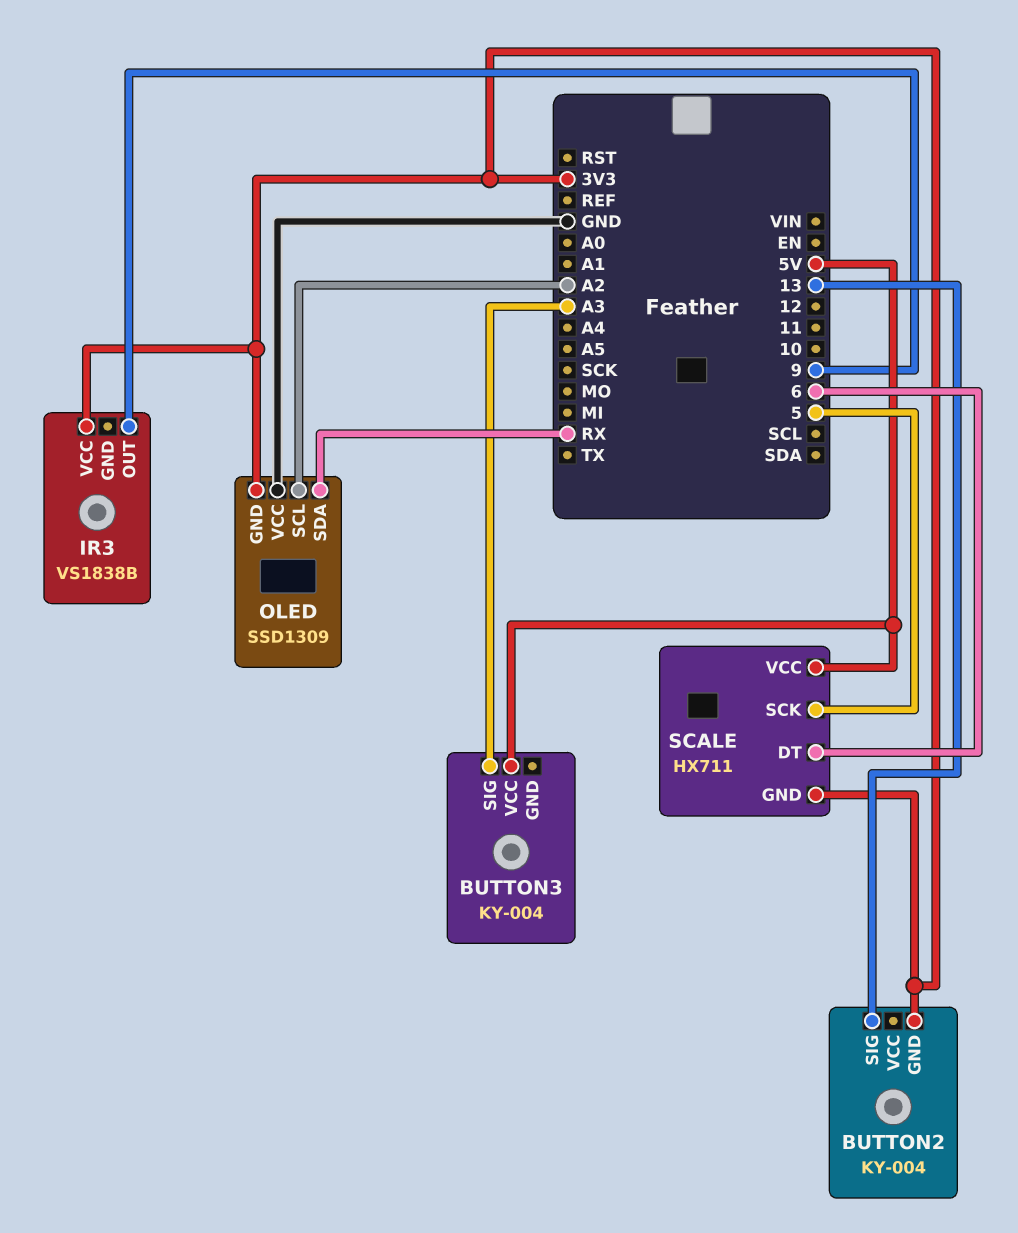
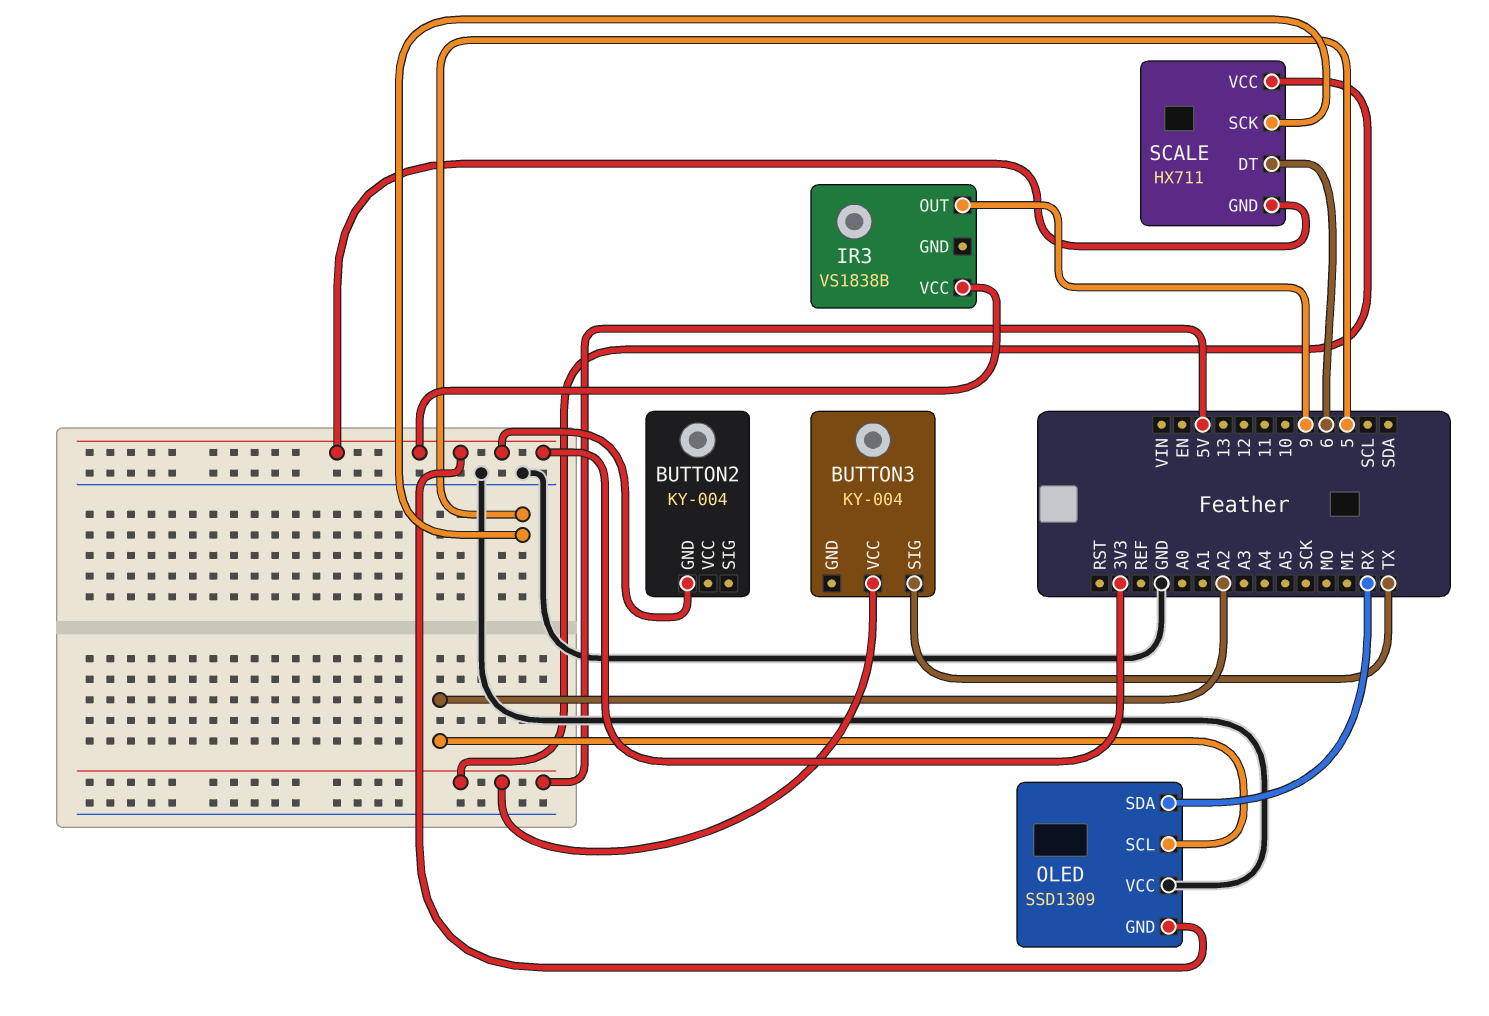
BUTTON2 pin SIG: 13 -> none
BUTTON3 pin SIG: A3 -> TX

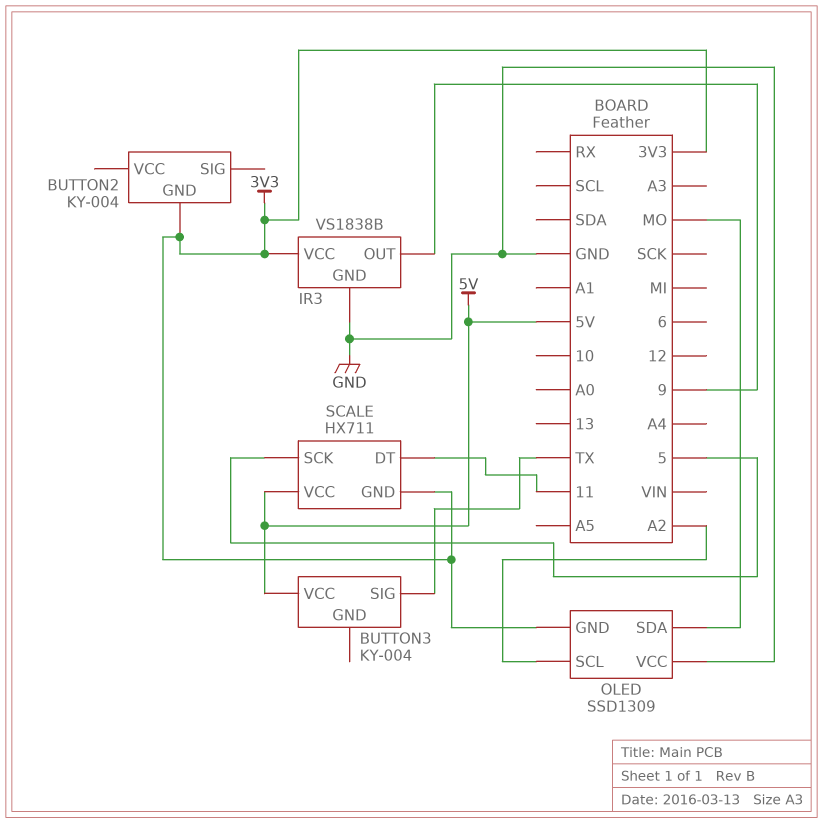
IR3 pin GND: none -> GND
OLED pin SDA: RX -> MO
SCALE pin DT: 6 -> 11

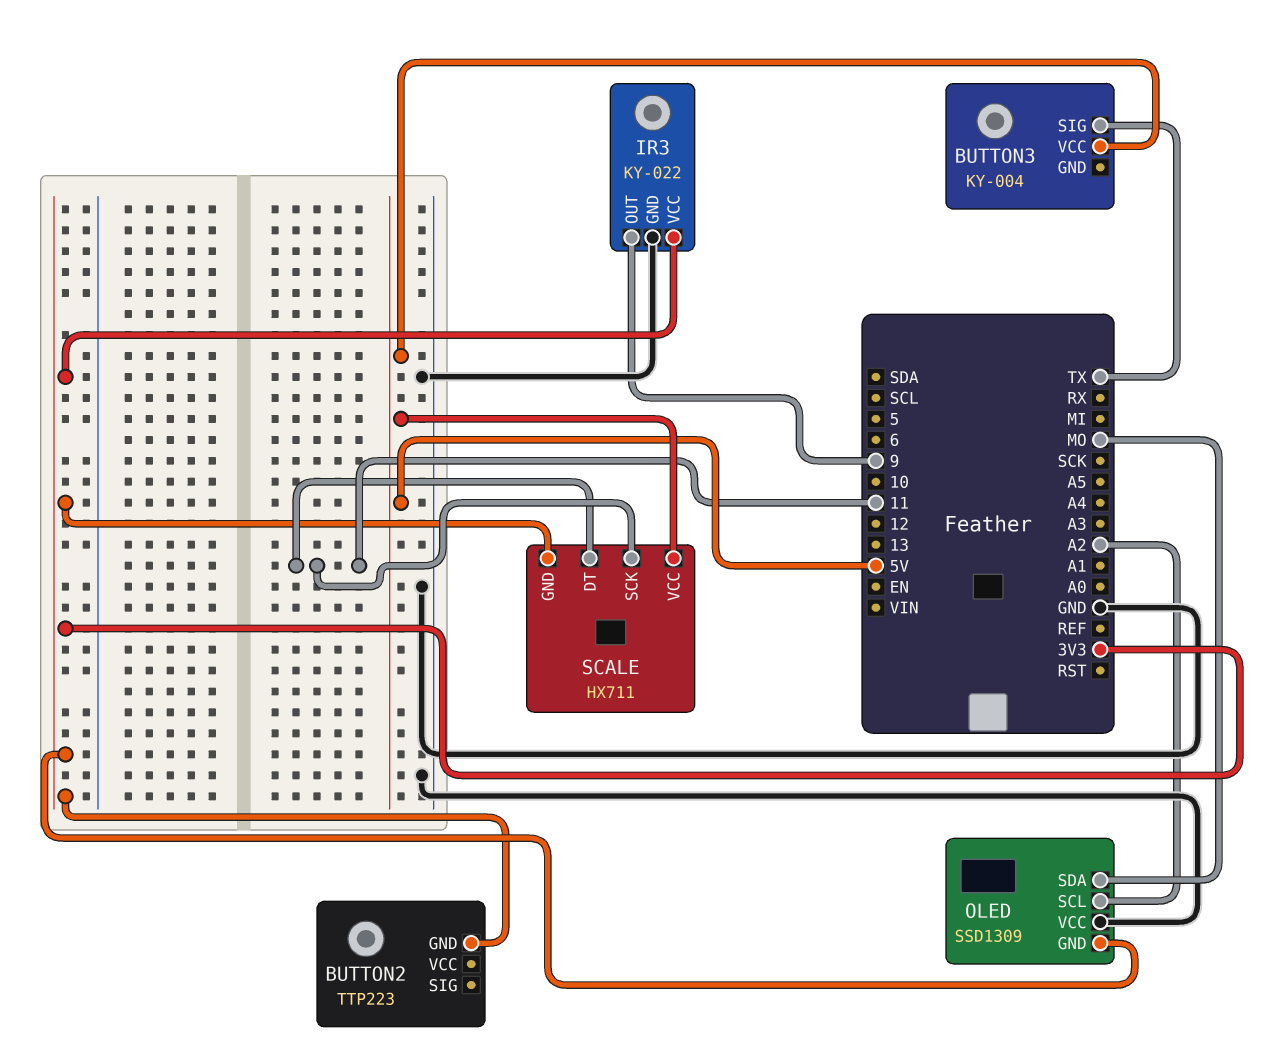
BUTTON2: KY-004 -> TTP223
IR3: VS1838B -> KY-022
SCALE pin SCK: 5 -> 11

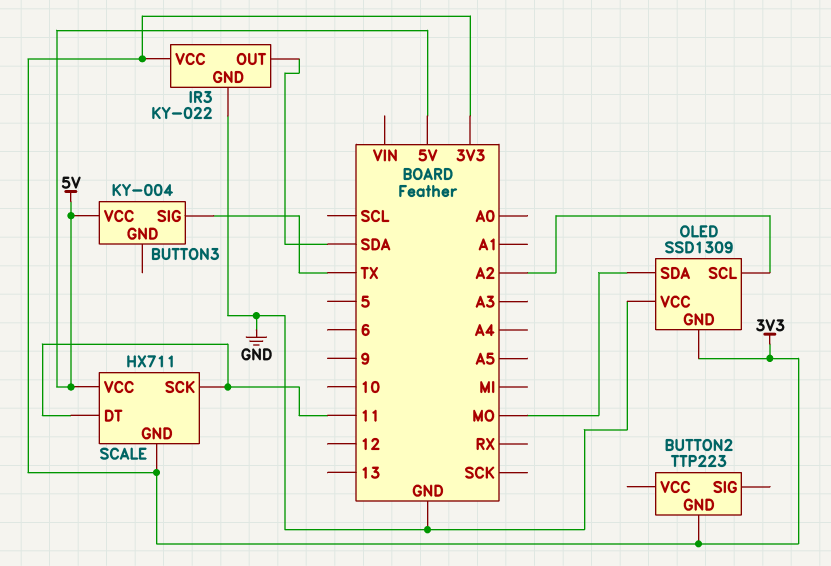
IR3 pin OUT: 9 -> SDA

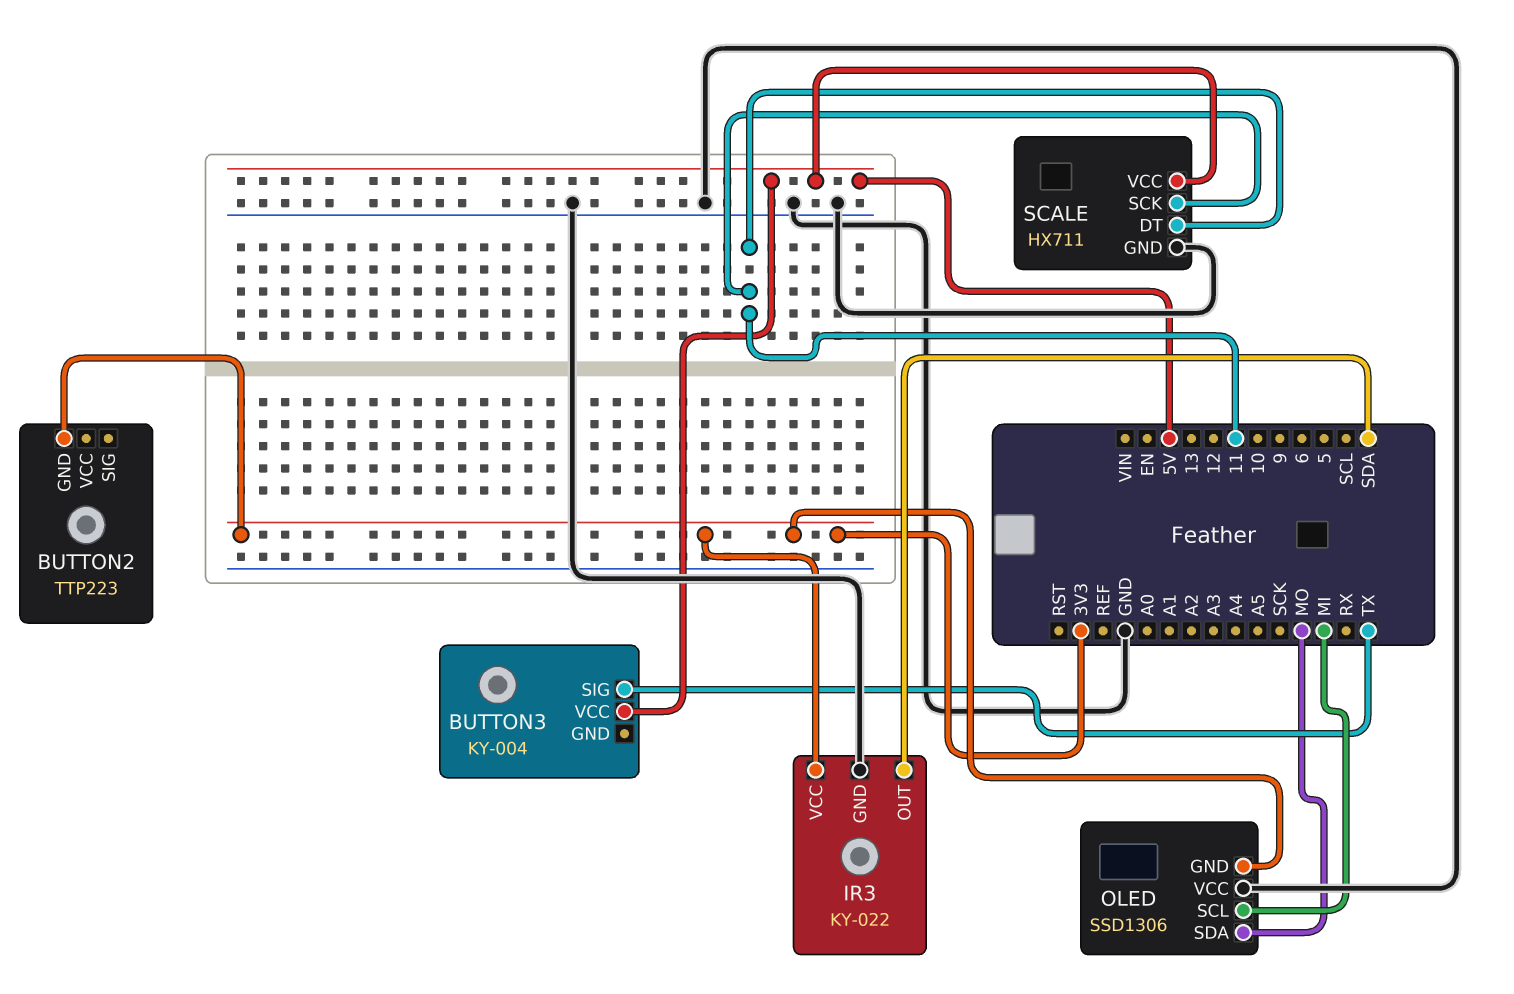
OLED: SSD1309 -> SSD1306
OLED pin SCL: A2 -> MI
SCALE pin GND: 3V3 -> GND

